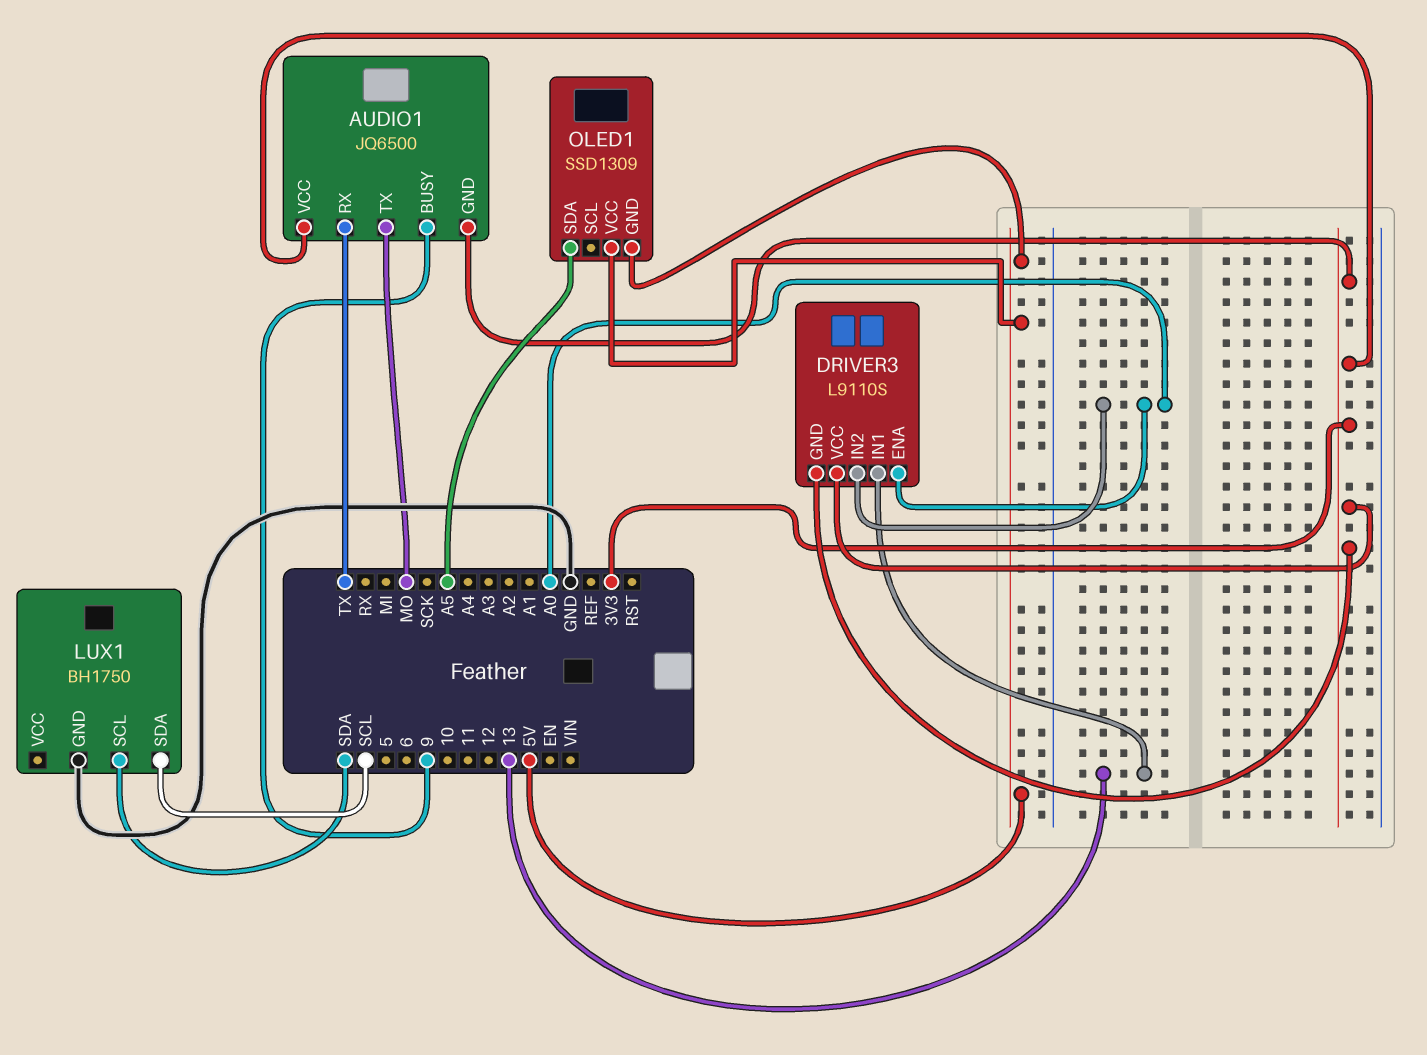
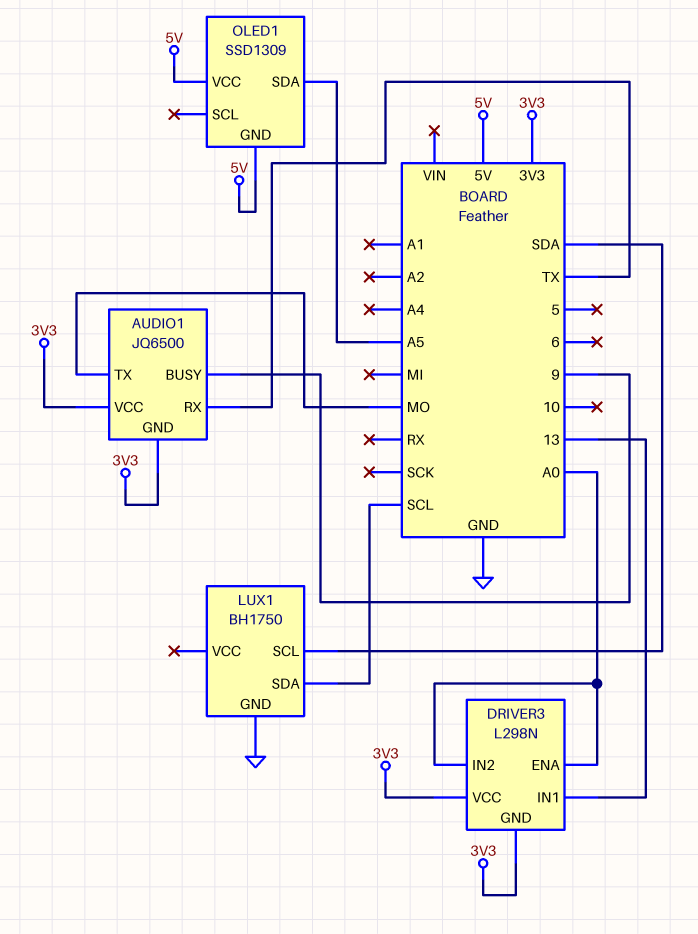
DRIVER3: L9110S -> L298N

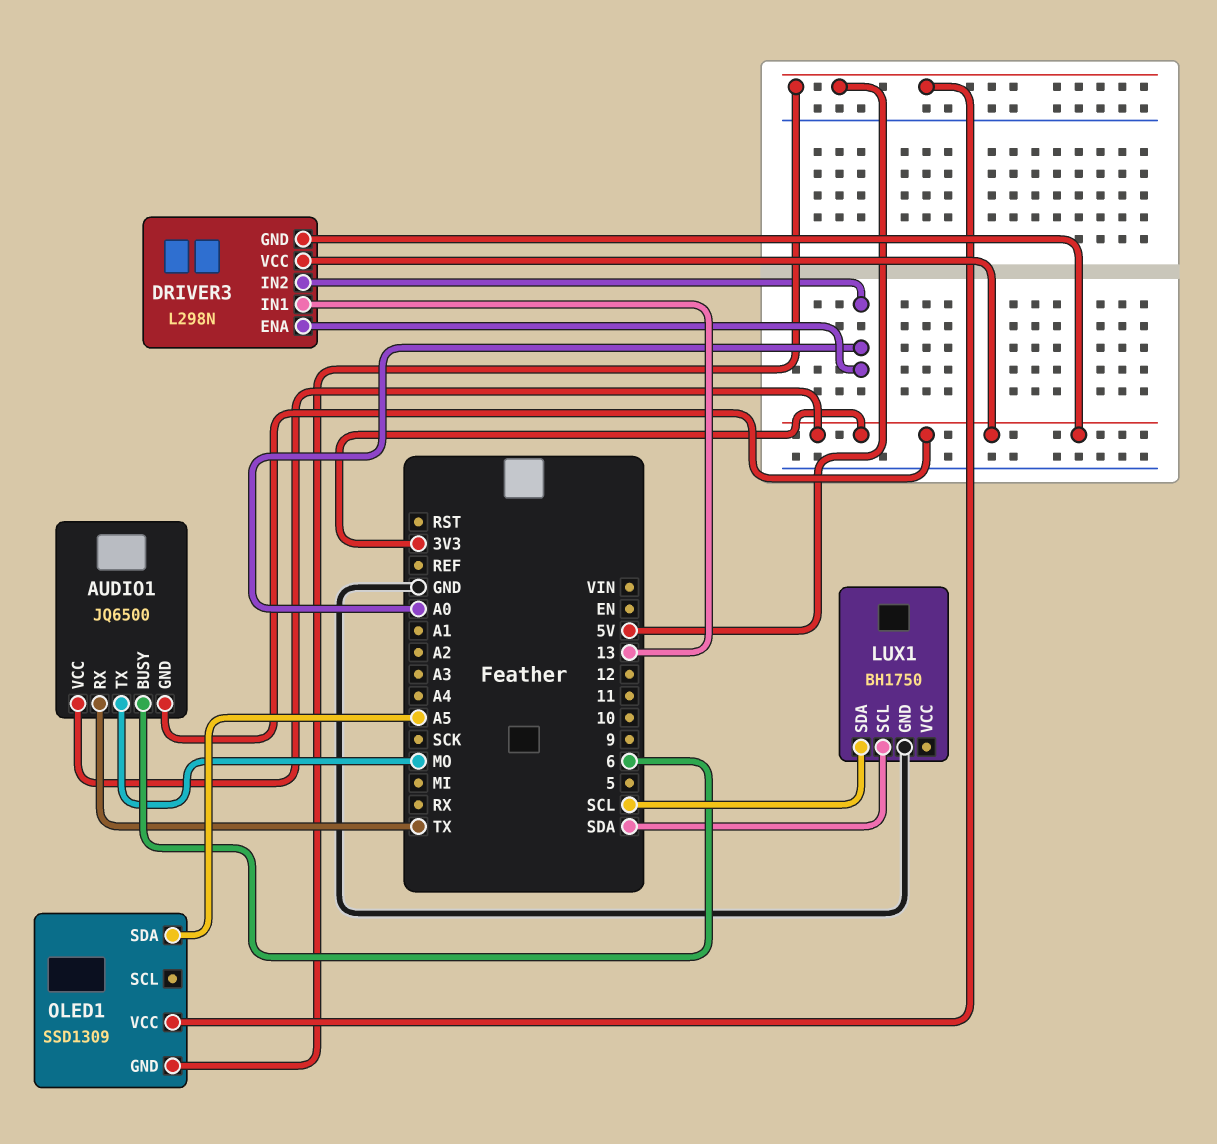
AUDIO1 pin BUSY: 9 -> 6

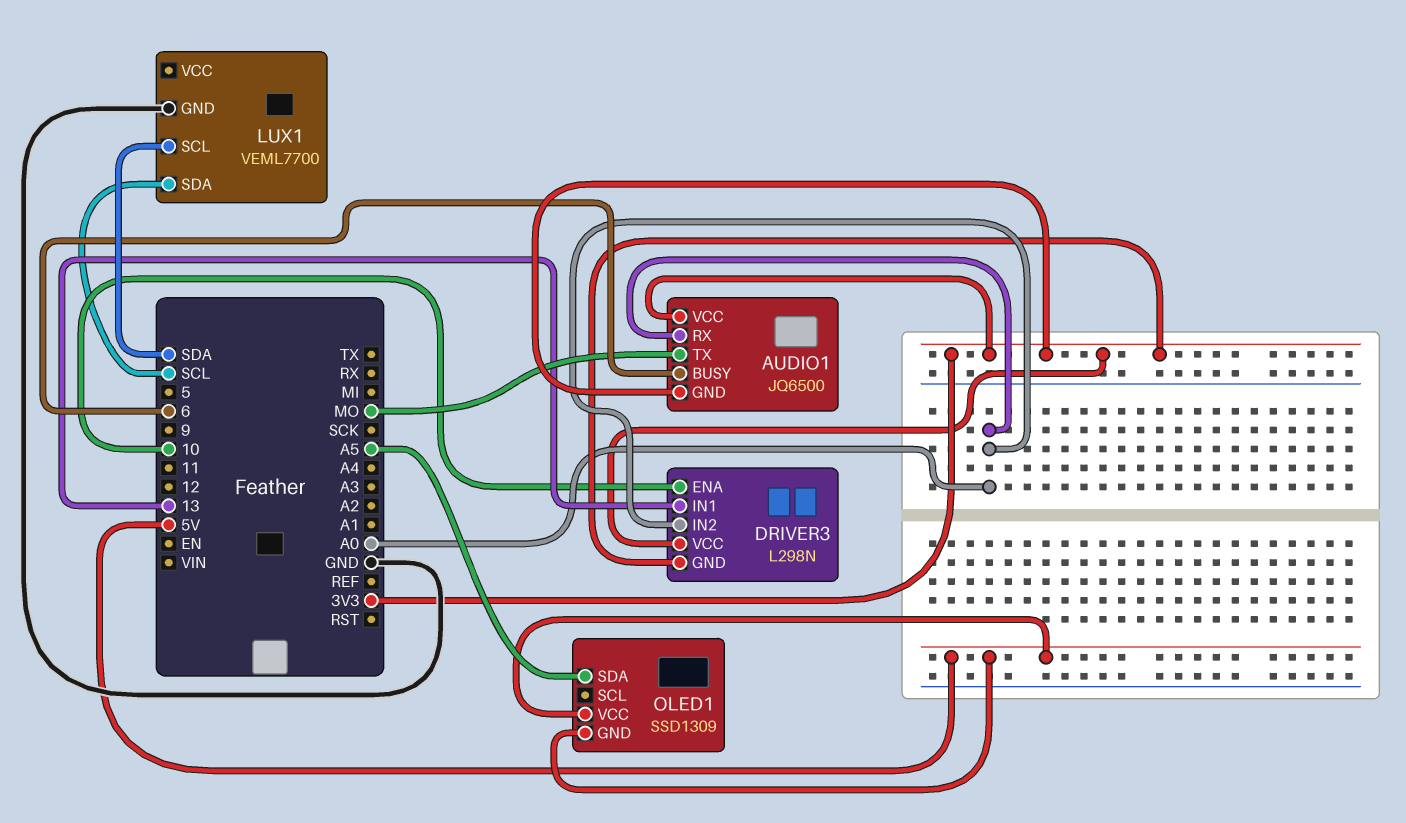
AUDIO1 pin RX: TX -> A0
DRIVER3 pin ENA: A0 -> 10
LUX1: BH1750 -> VEML7700

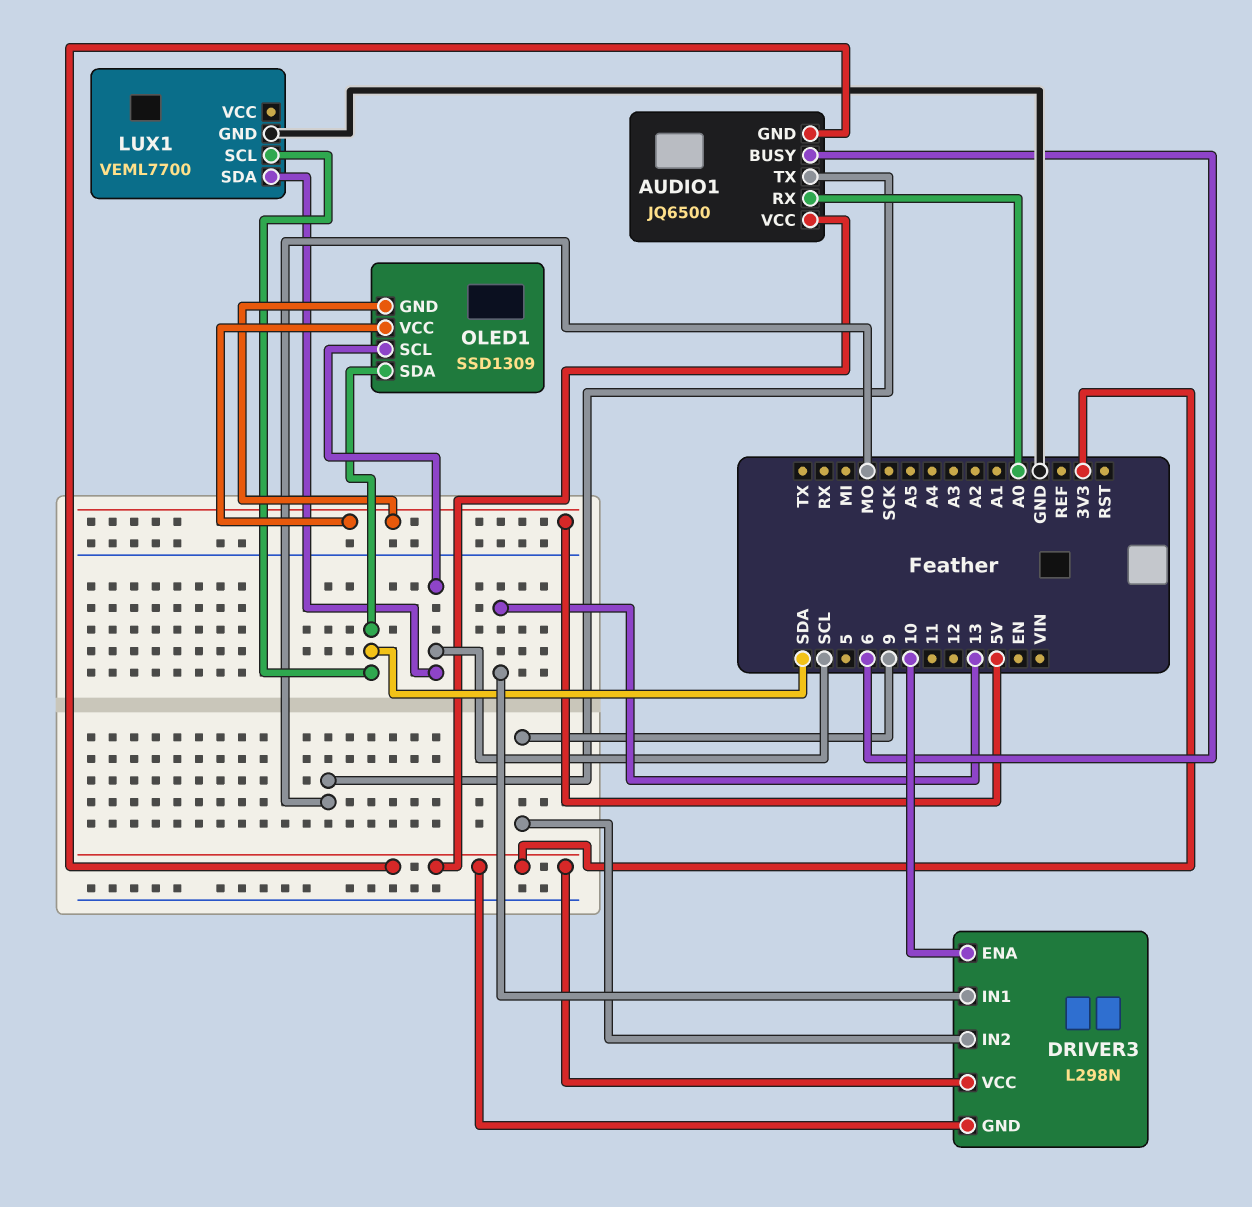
DRIVER3 pin IN2: A0 -> 9
OLED1 pin SCL: none -> SCL
OLED1 pin SDA: A5 -> SDA

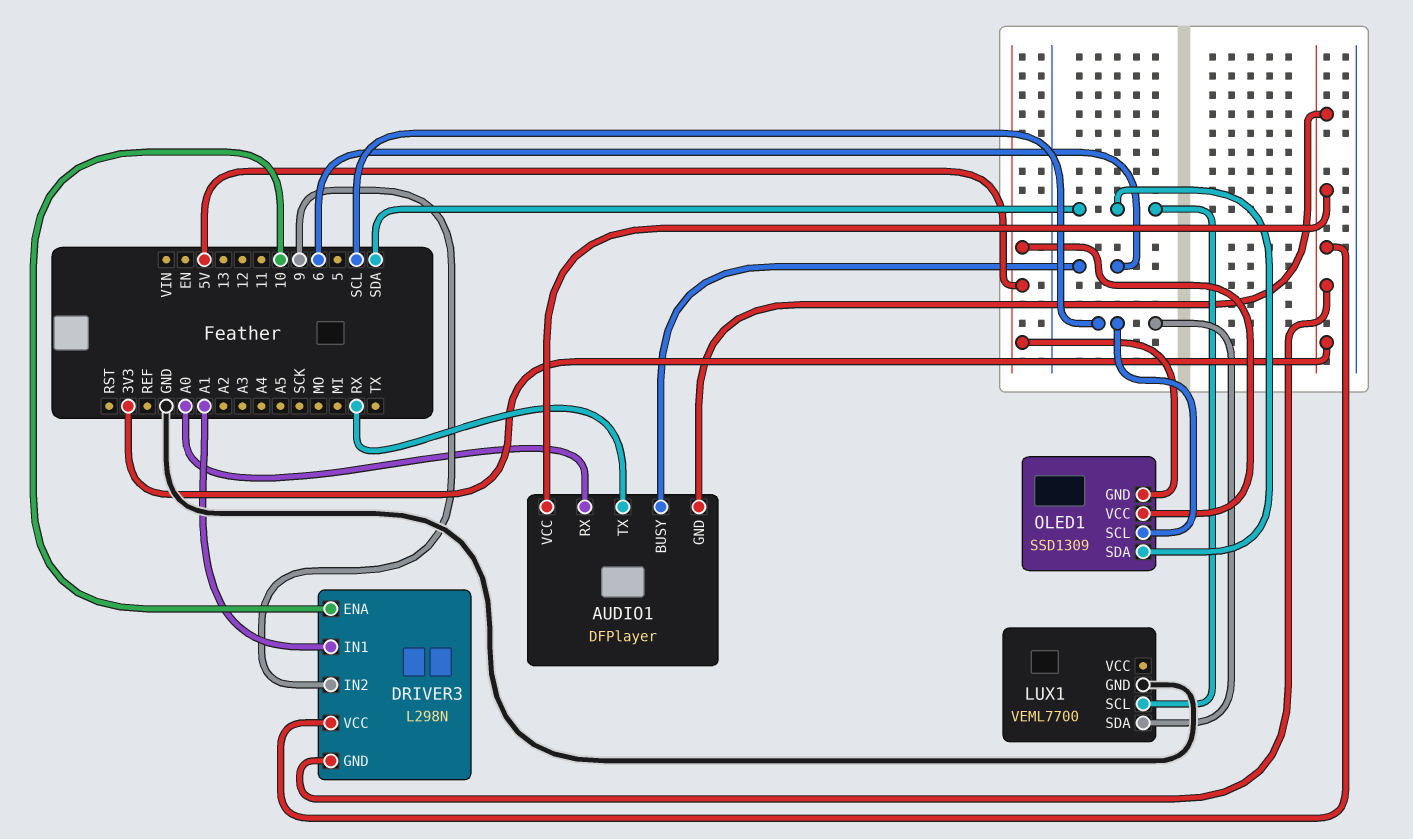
AUDIO1: JQ6500 -> DFPlayer
AUDIO1 pin TX: MO -> RX
DRIVER3 pin IN1: 13 -> A1

